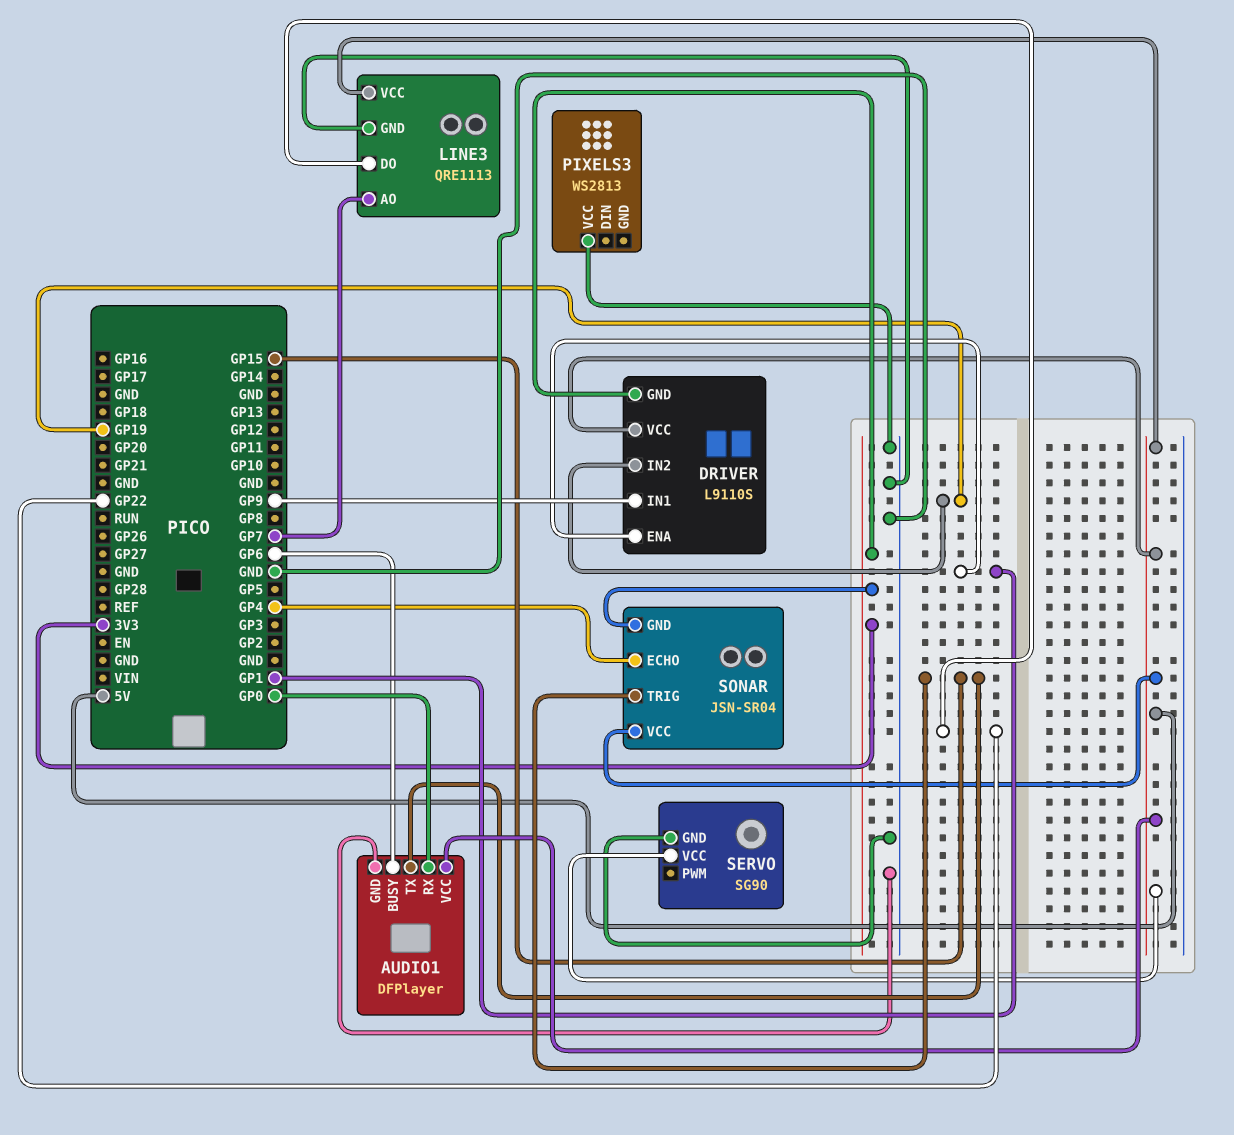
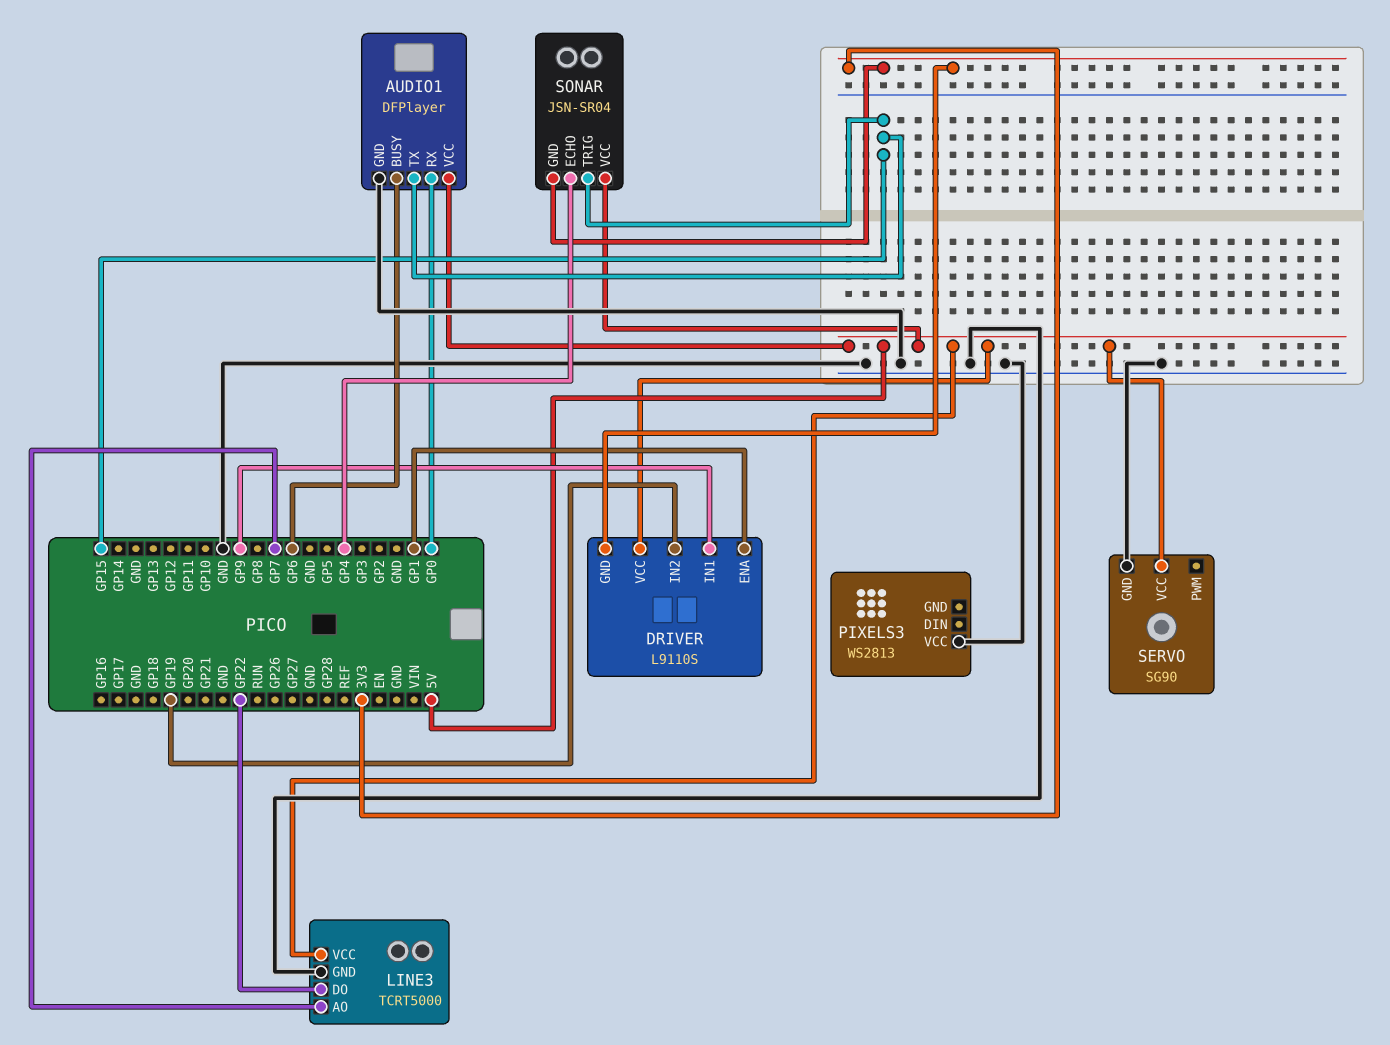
LINE3: QRE1113 -> TCRT5000

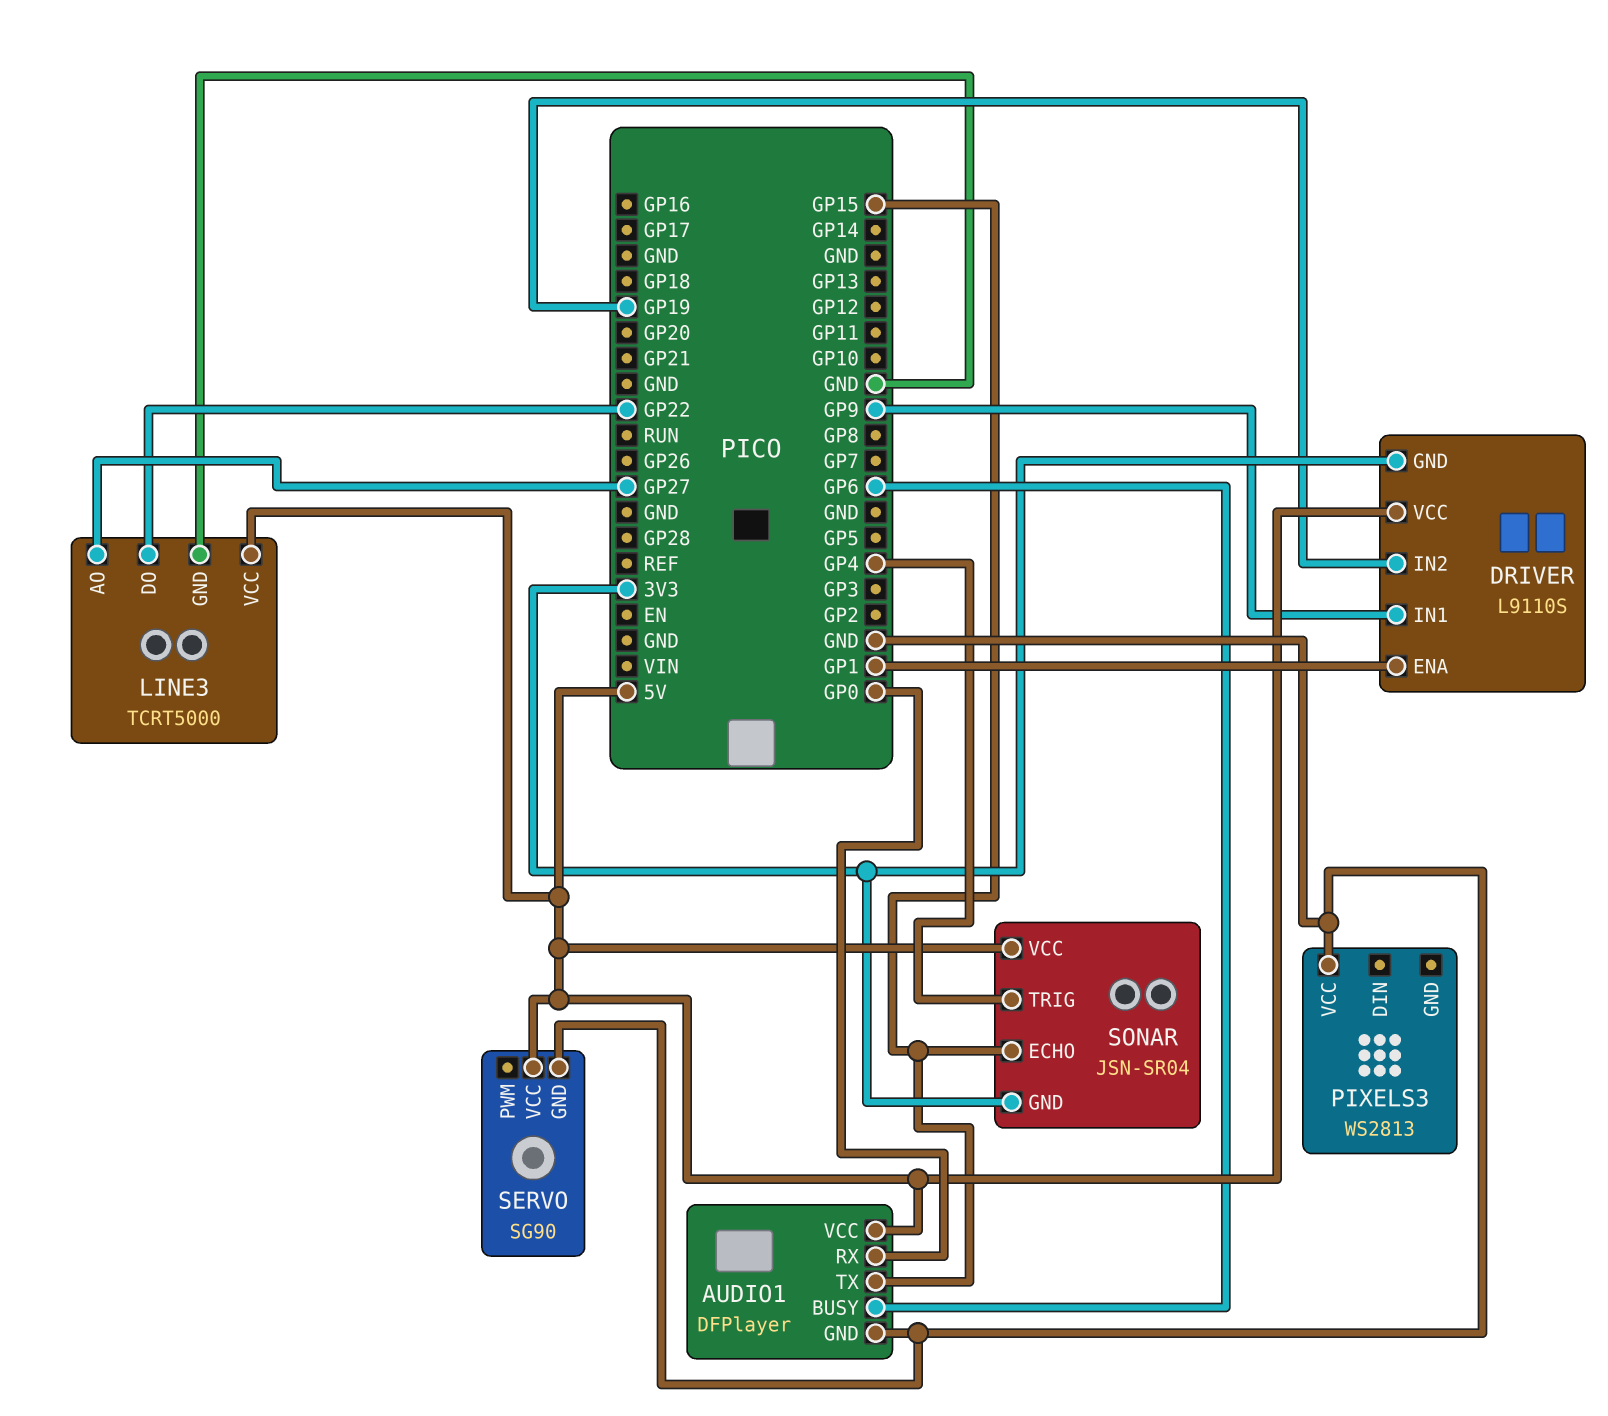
LINE3 pin AO: GP7 -> GP27
SONAR pin ECHO: GP4 -> GP15
SONAR pin TRIG: GP15 -> GP4

